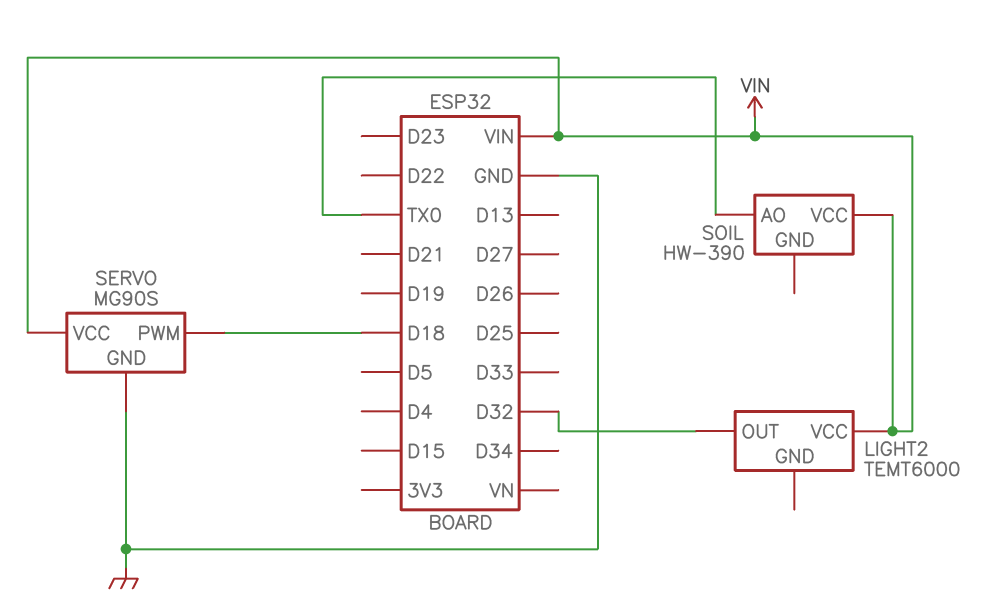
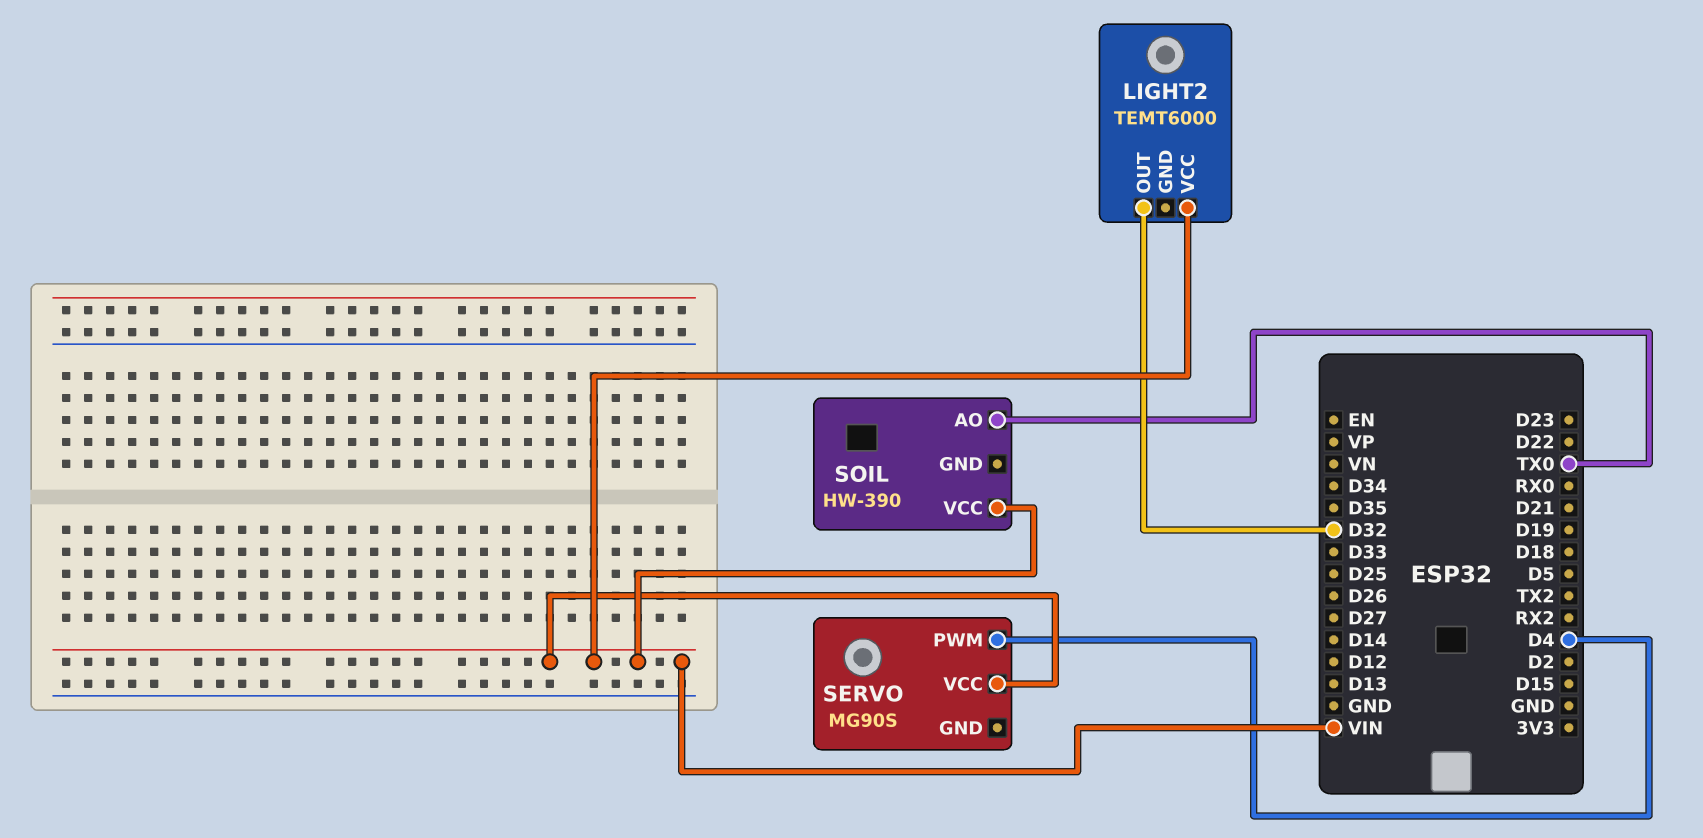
SERVO pin GND: GND -> none
SERVO pin PWM: D18 -> D4

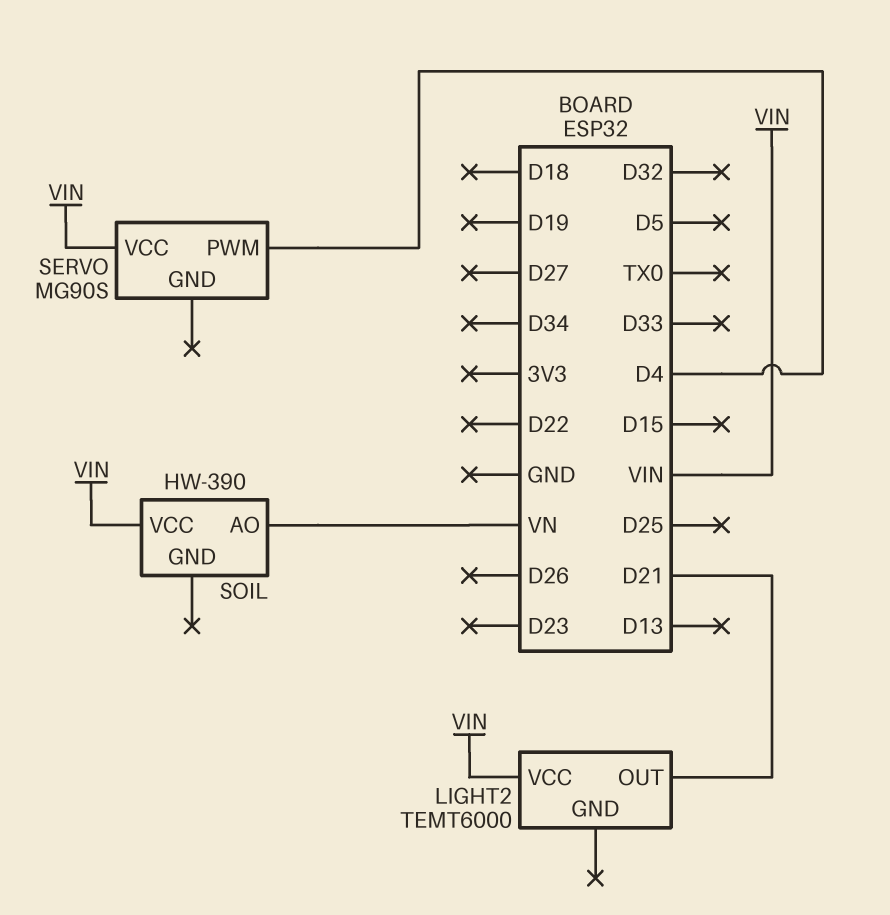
LIGHT2 pin OUT: D32 -> D21
SOIL pin AO: TX0 -> VN

